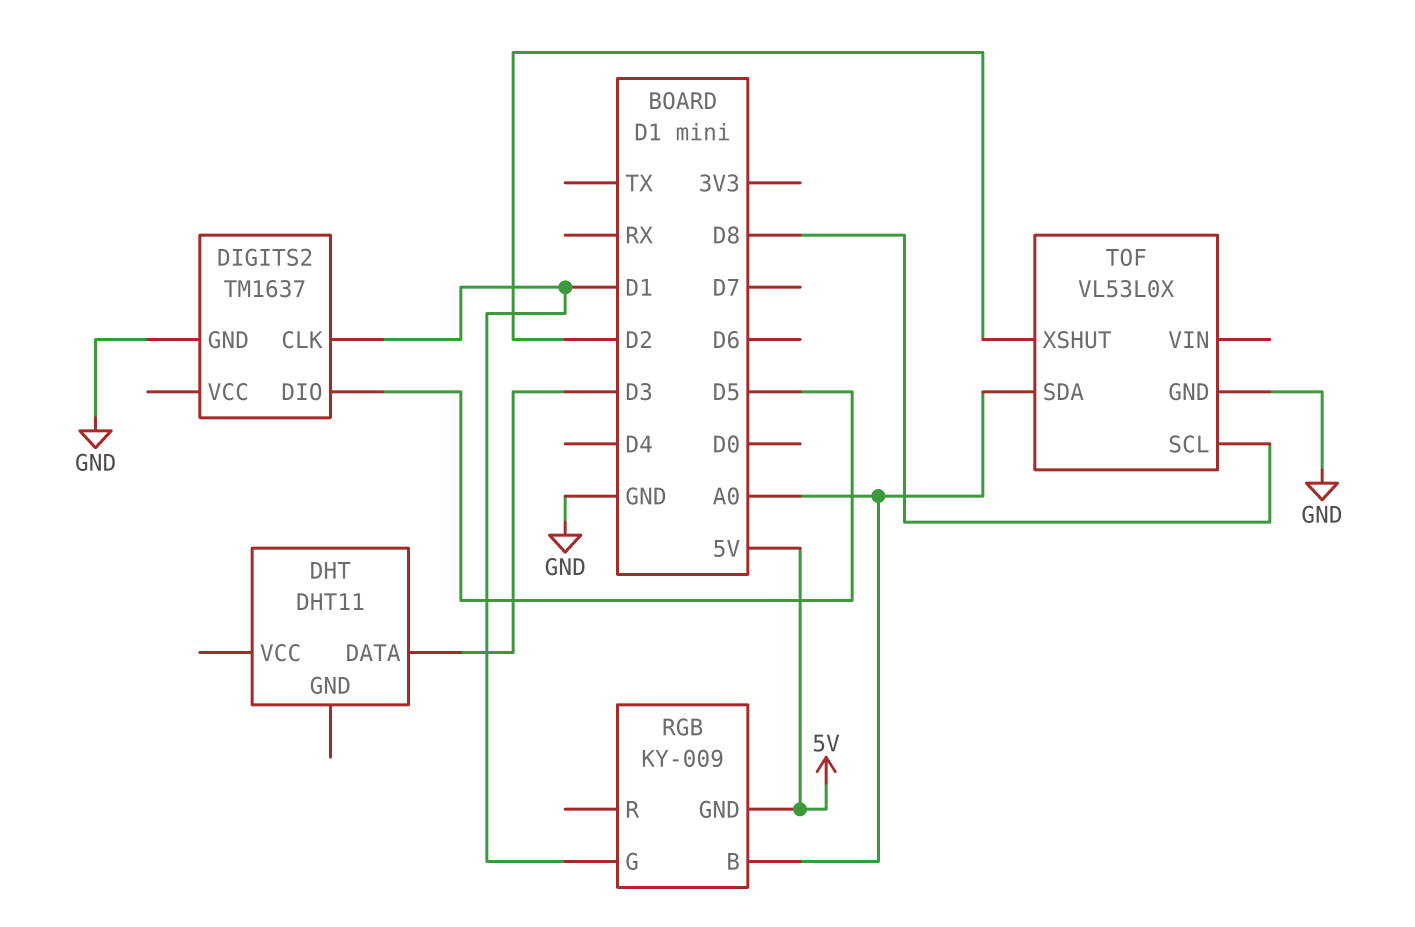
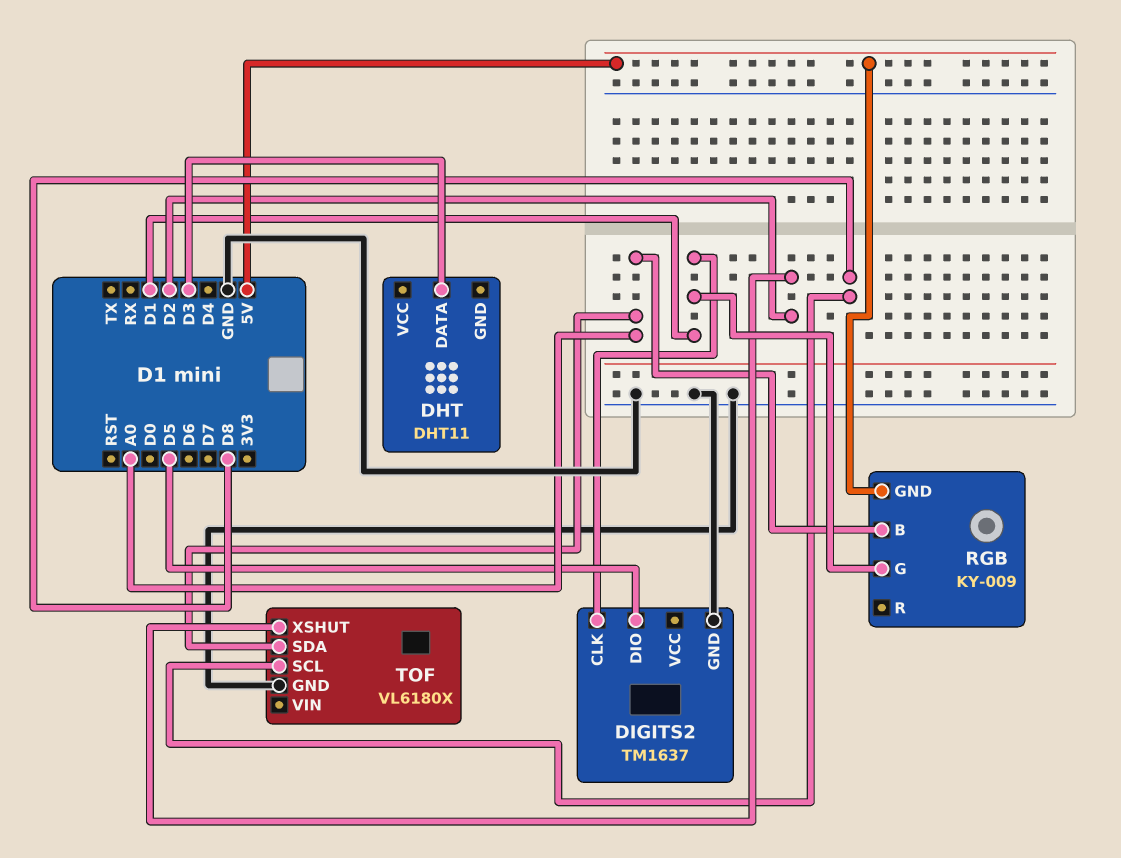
TOF: VL53L0X -> VL6180X

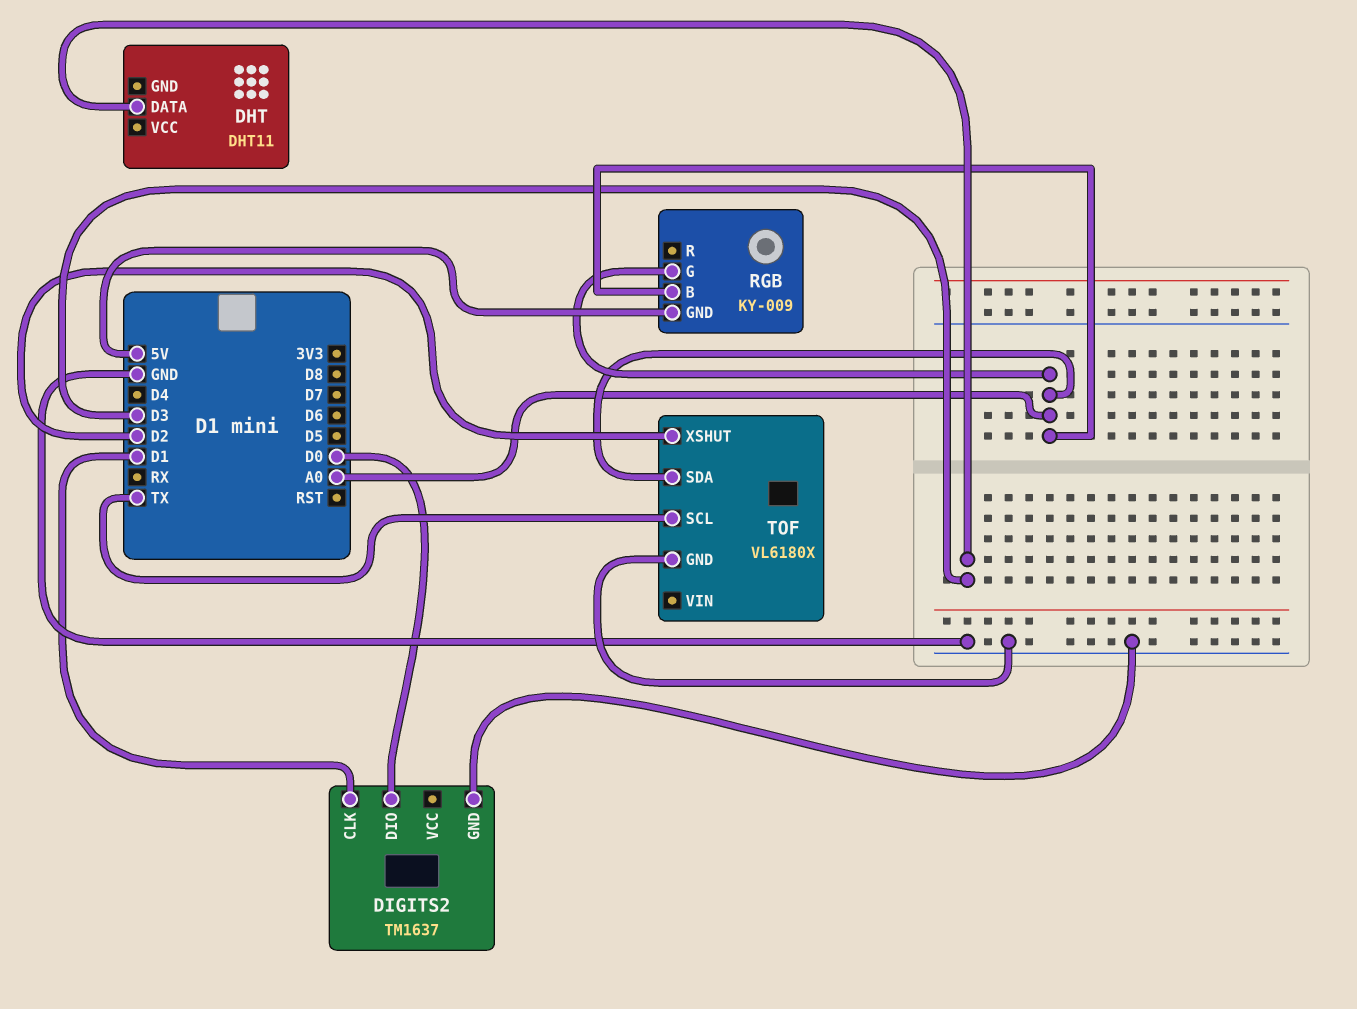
DIGITS2 pin DIO: D5 -> D0
RGB pin G: D1 -> A0
TOF pin SCL: D8 -> TX

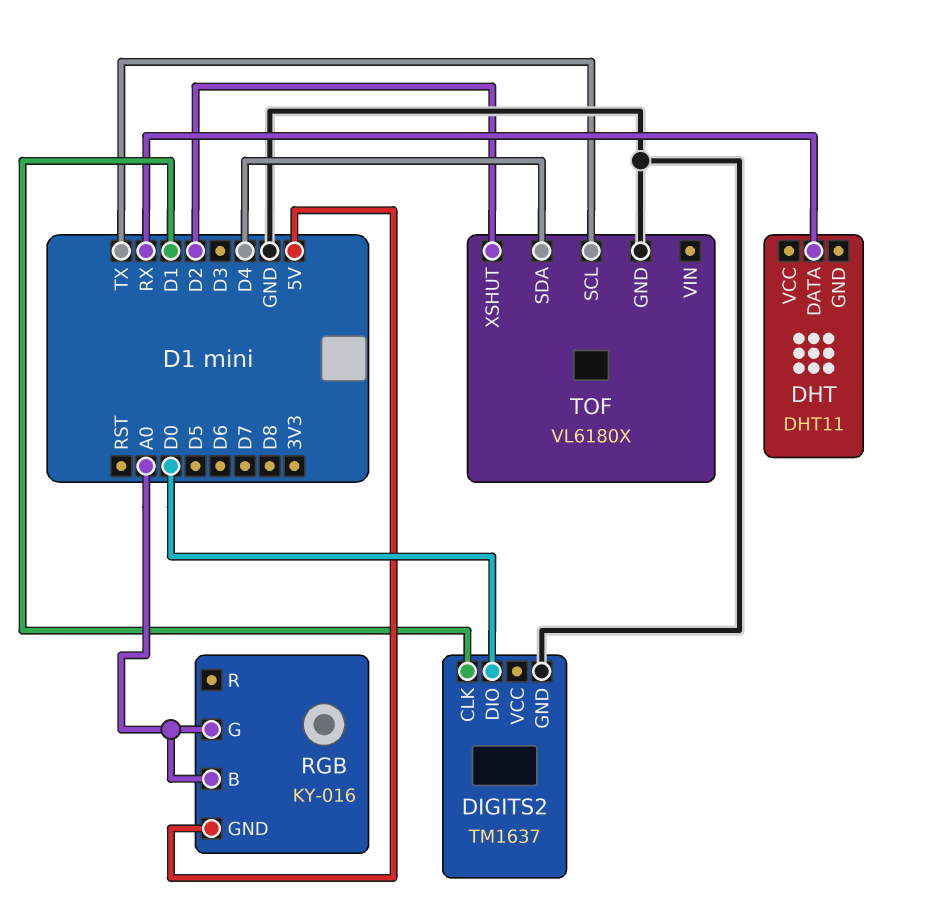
DHT pin DATA: D3 -> RX
RGB: KY-009 -> KY-016
TOF pin SDA: A0 -> D4

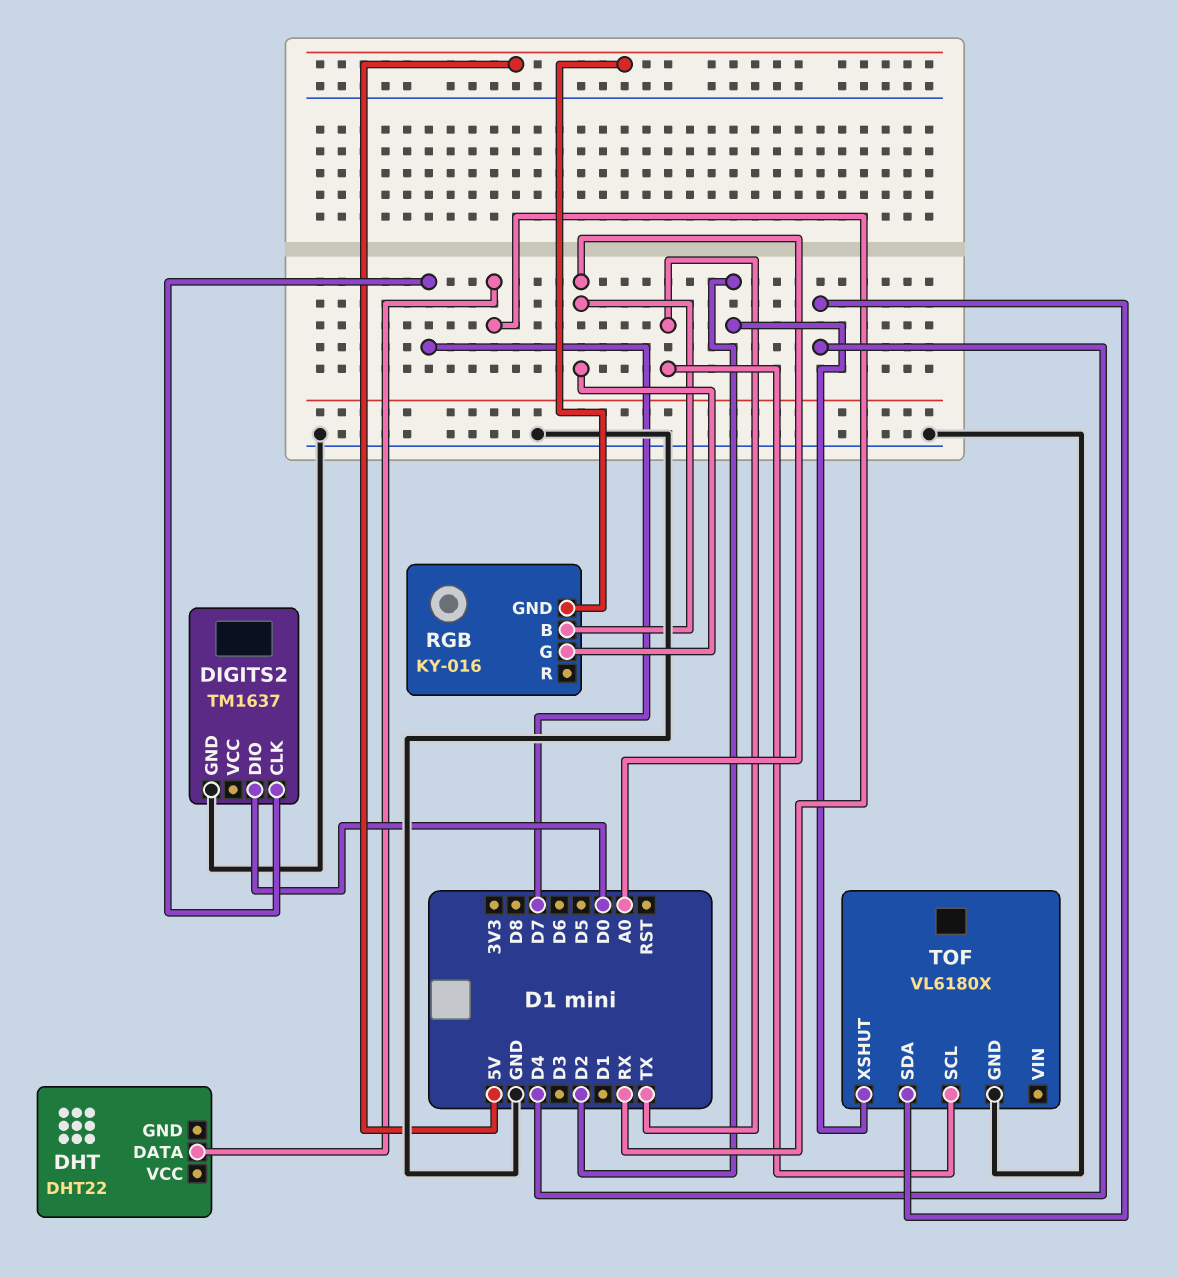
DHT: DHT11 -> DHT22
DIGITS2 pin CLK: D1 -> D7

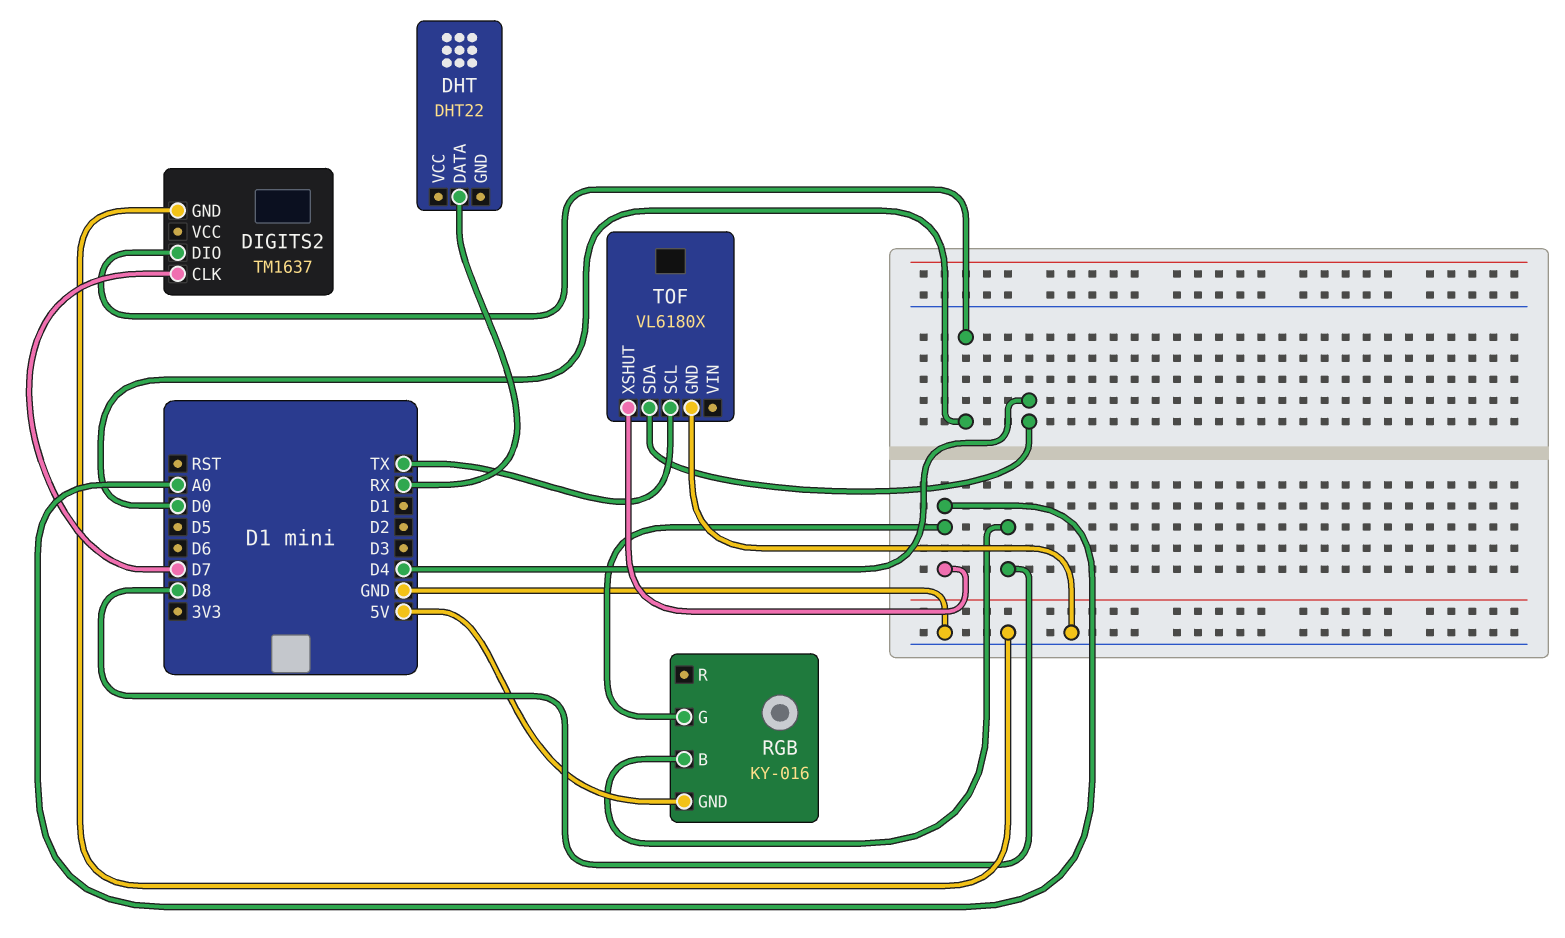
RGB pin B: A0 -> D8
TOF pin XSHUT: D2 -> A0

